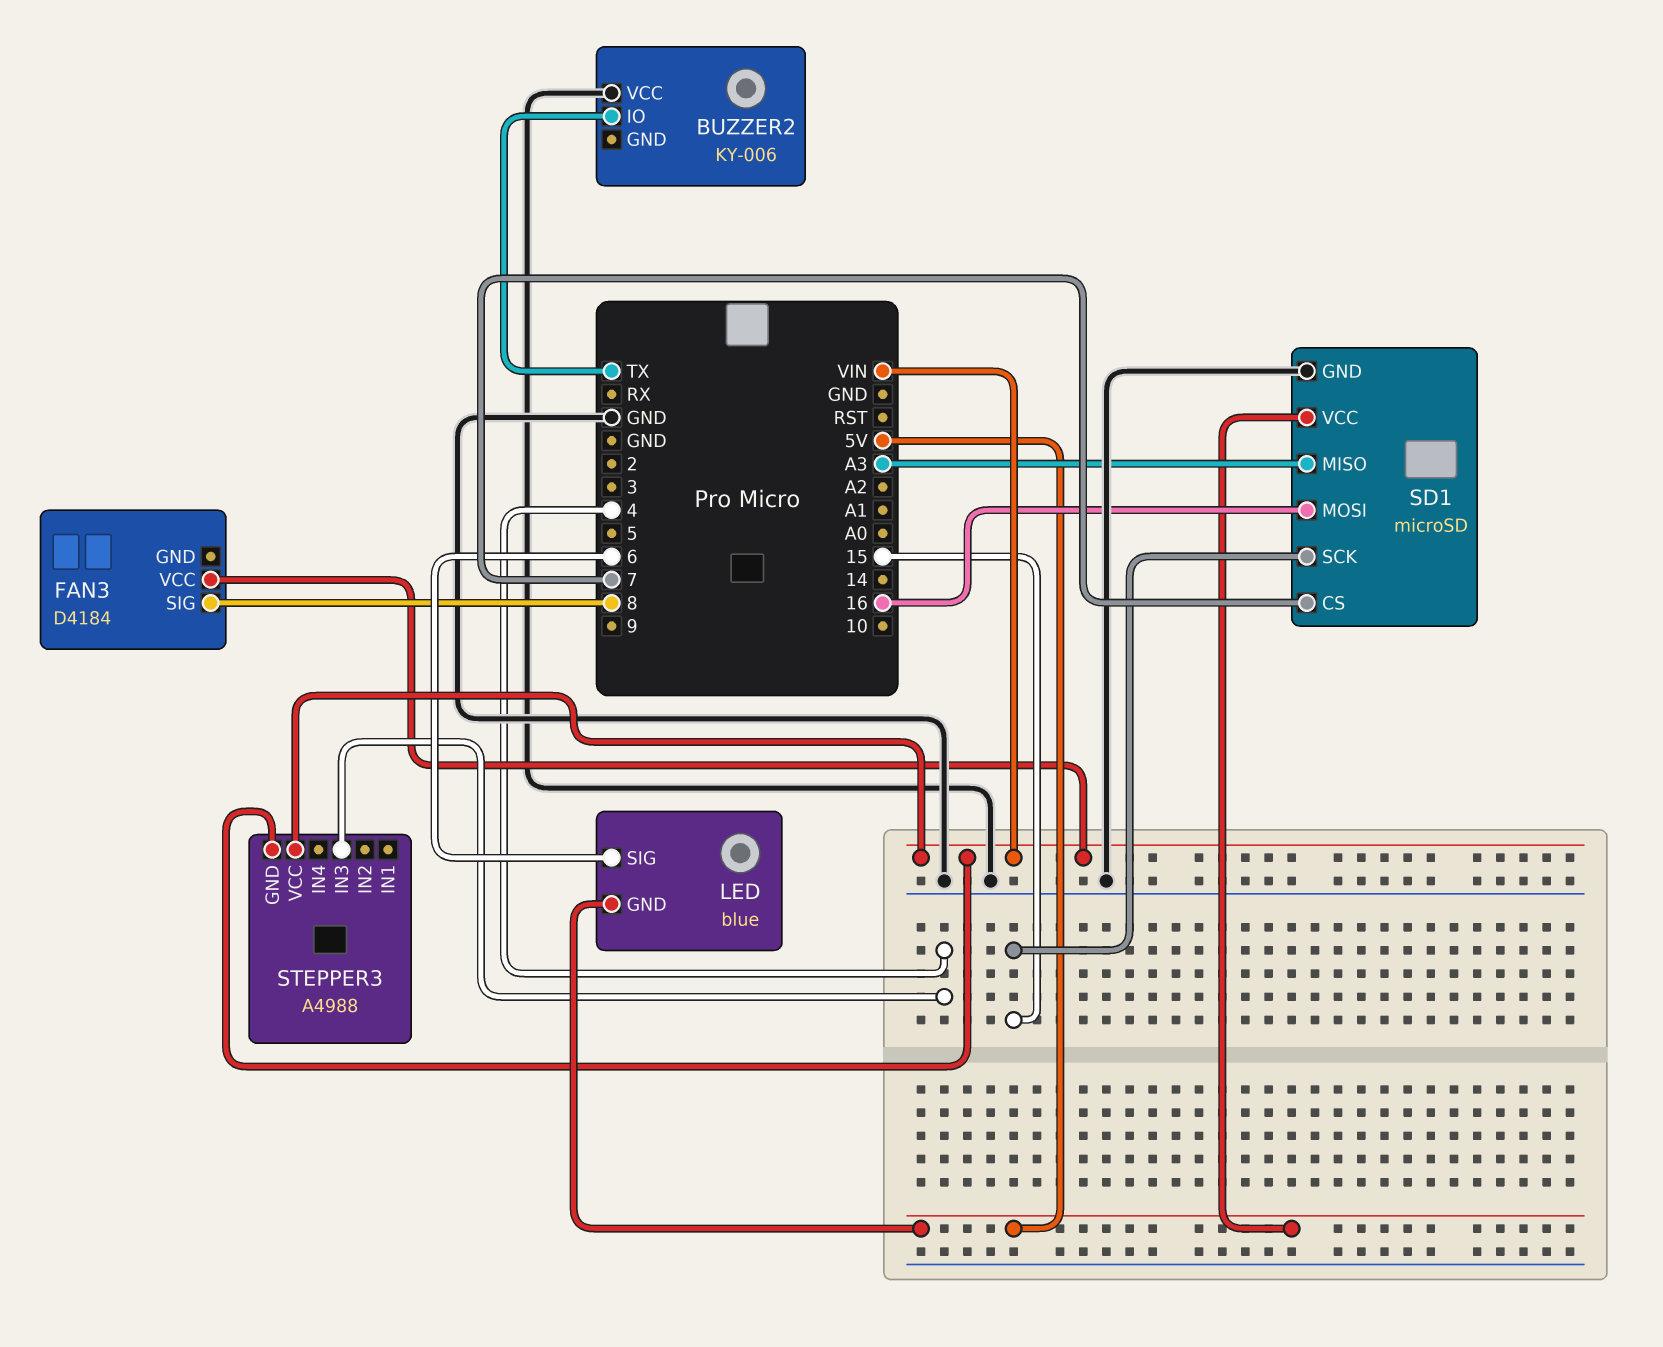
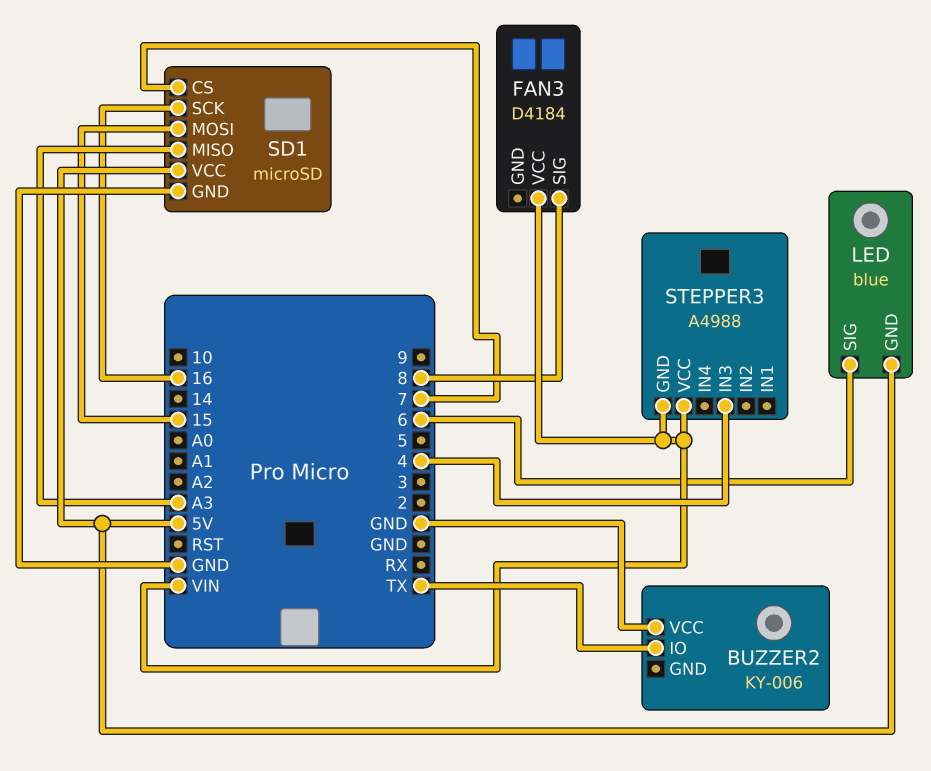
SD1 pin MOSI: 16 -> 15
SD1 pin SCK: 15 -> 16

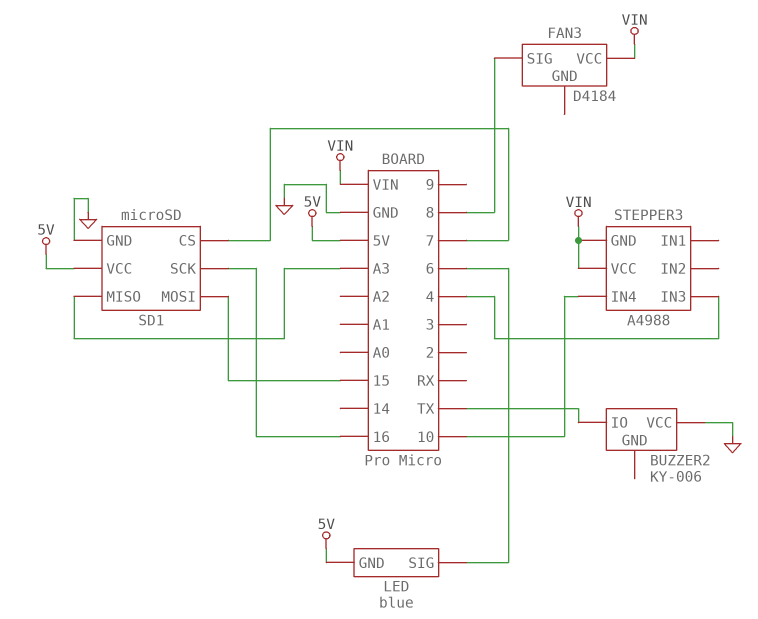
STEPPER3 pin IN4: none -> 10

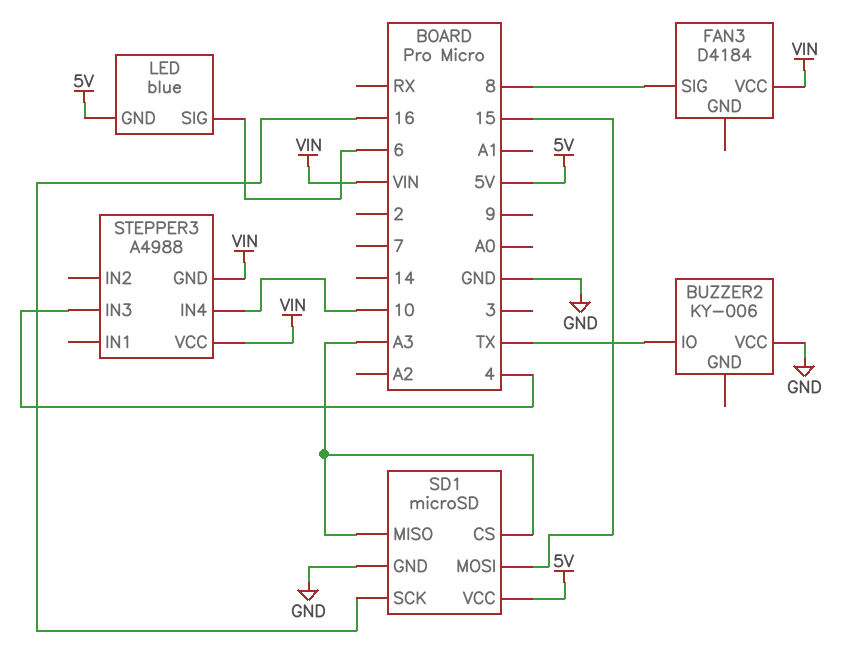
SD1 pin CS: 7 -> A3

